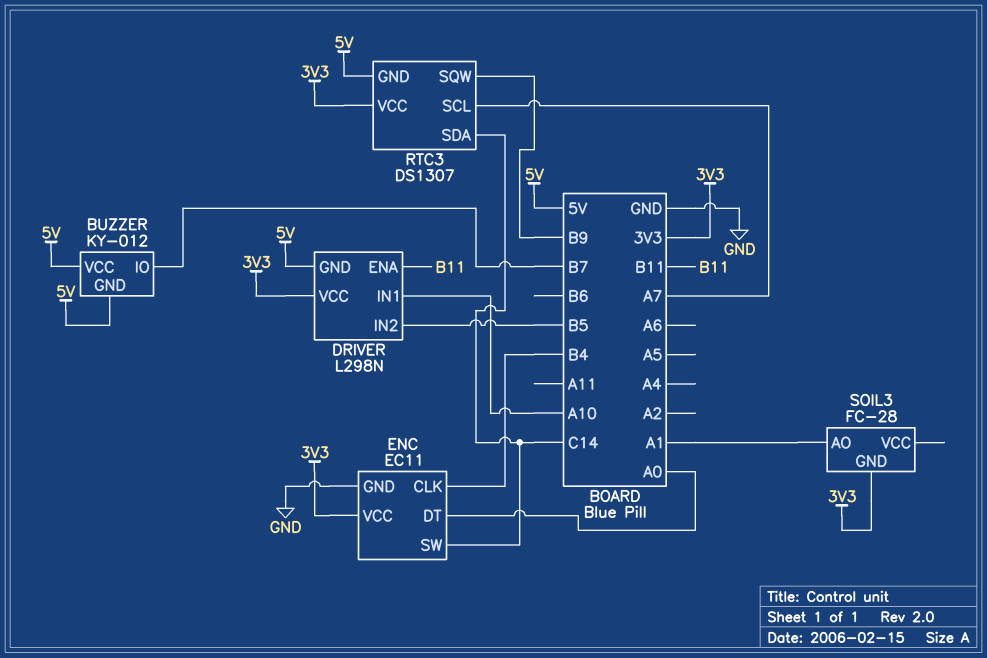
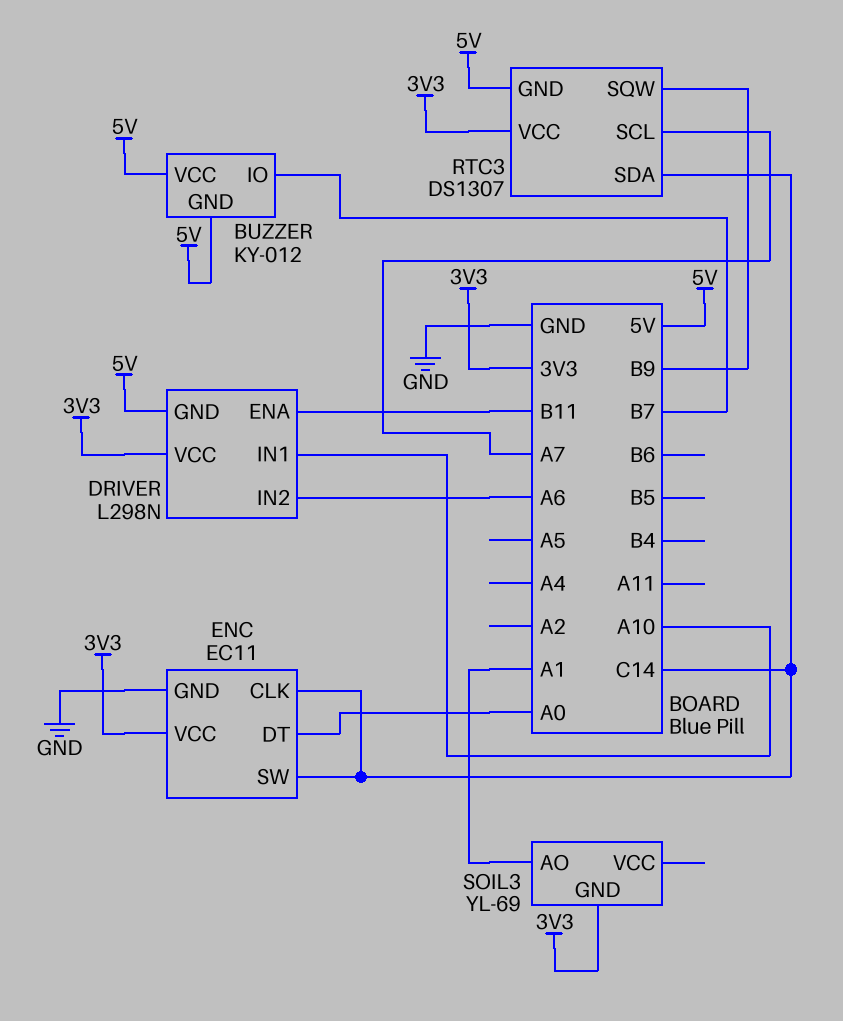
DRIVER pin IN2: B5 -> A6
ENC pin CLK: B4 -> C14
SOIL3: FC-28 -> YL-69

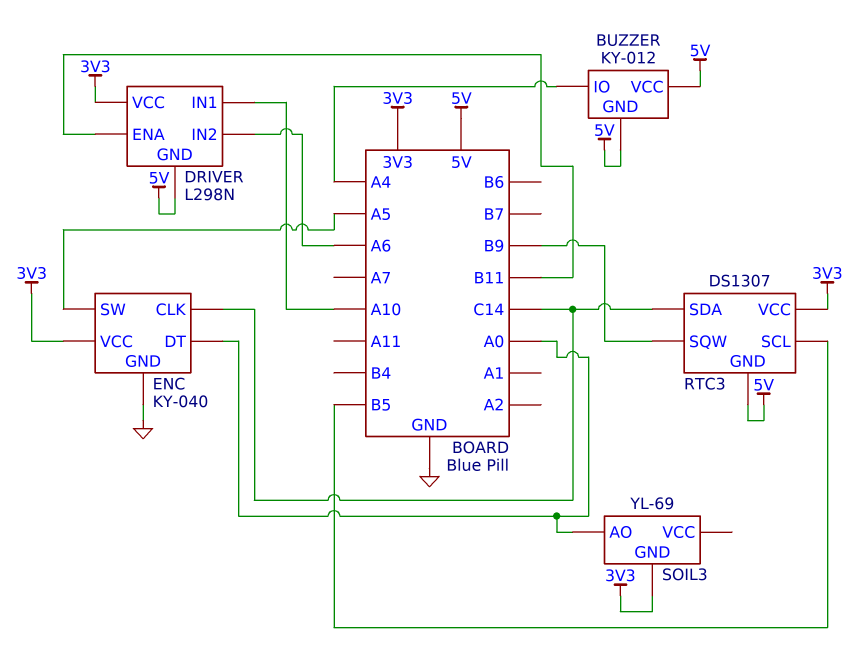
BUZZER pin IO: B7 -> A4
ENC: EC11 -> KY-040
ENC pin SW: C14 -> A5
RTC3 pin SCL: A7 -> B5
SOIL3 pin AO: A1 -> A0

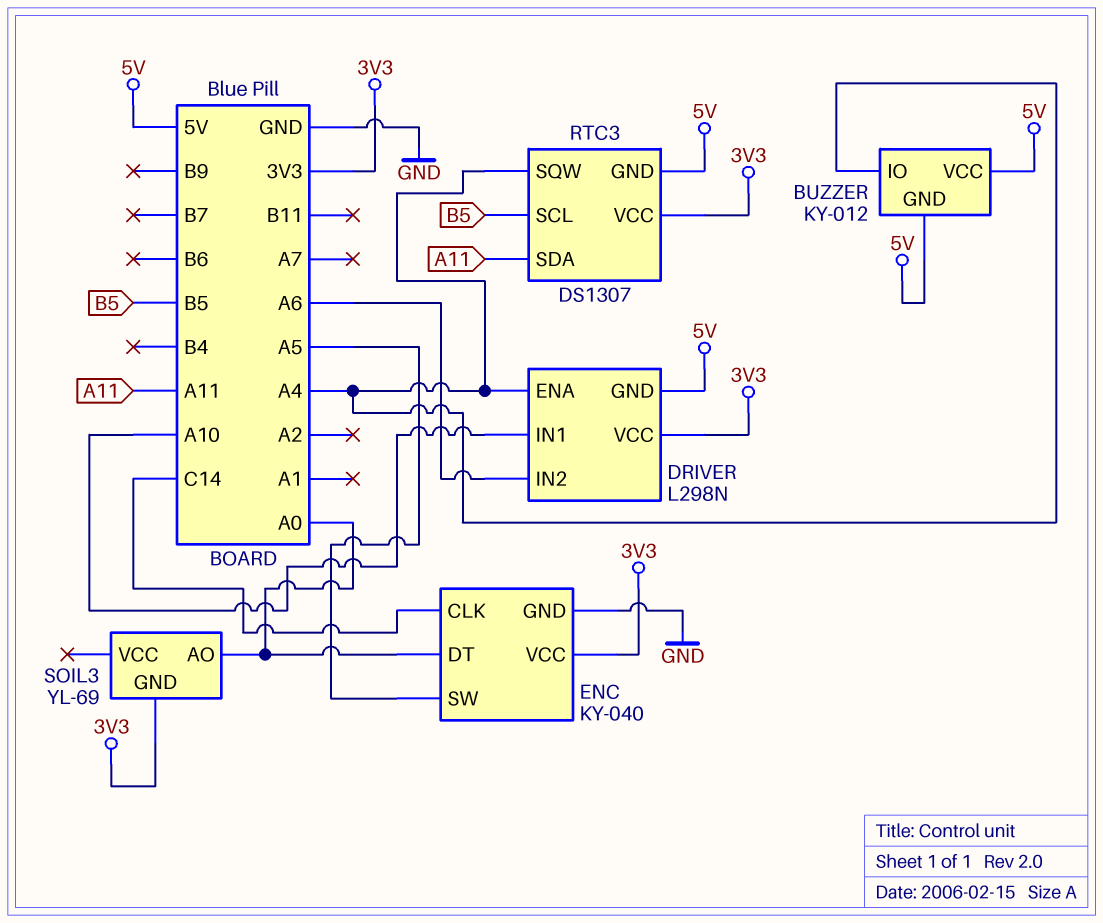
DRIVER pin ENA: B11 -> A4
RTC3 pin SDA: C14 -> A11
RTC3 pin SQW: B9 -> A4

